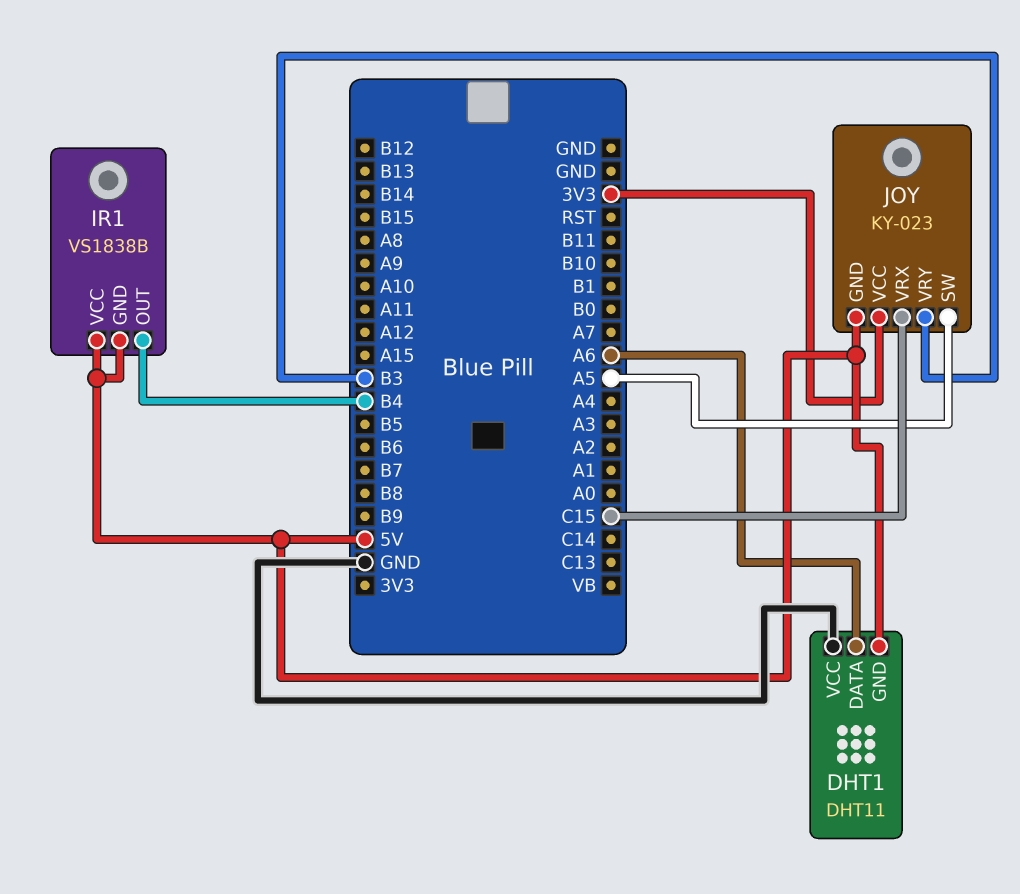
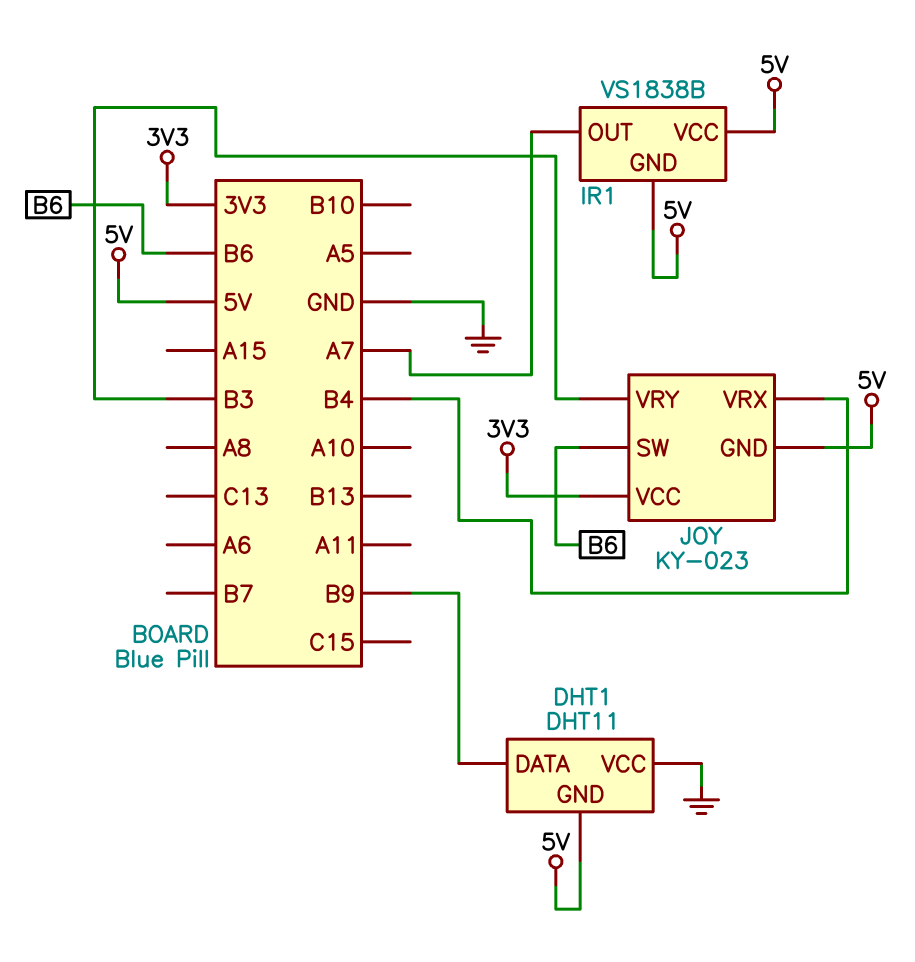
DHT1 pin DATA: A6 -> B9
IR1 pin OUT: B4 -> A7
JOY pin SW: A5 -> B6
JOY pin VRX: C15 -> B4

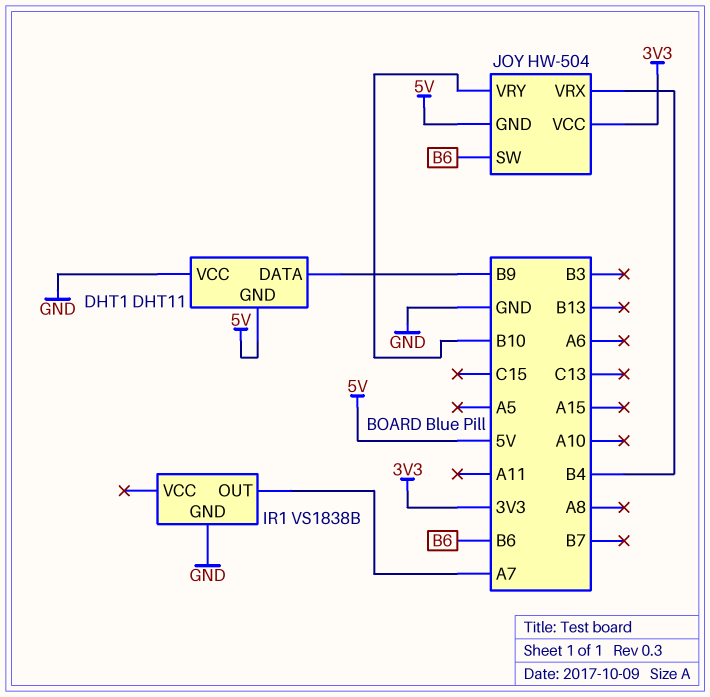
IR1 pin GND: 5V -> GND
IR1 pin VCC: 5V -> none
JOY: KY-023 -> HW-504
JOY pin VRY: B3 -> B10

